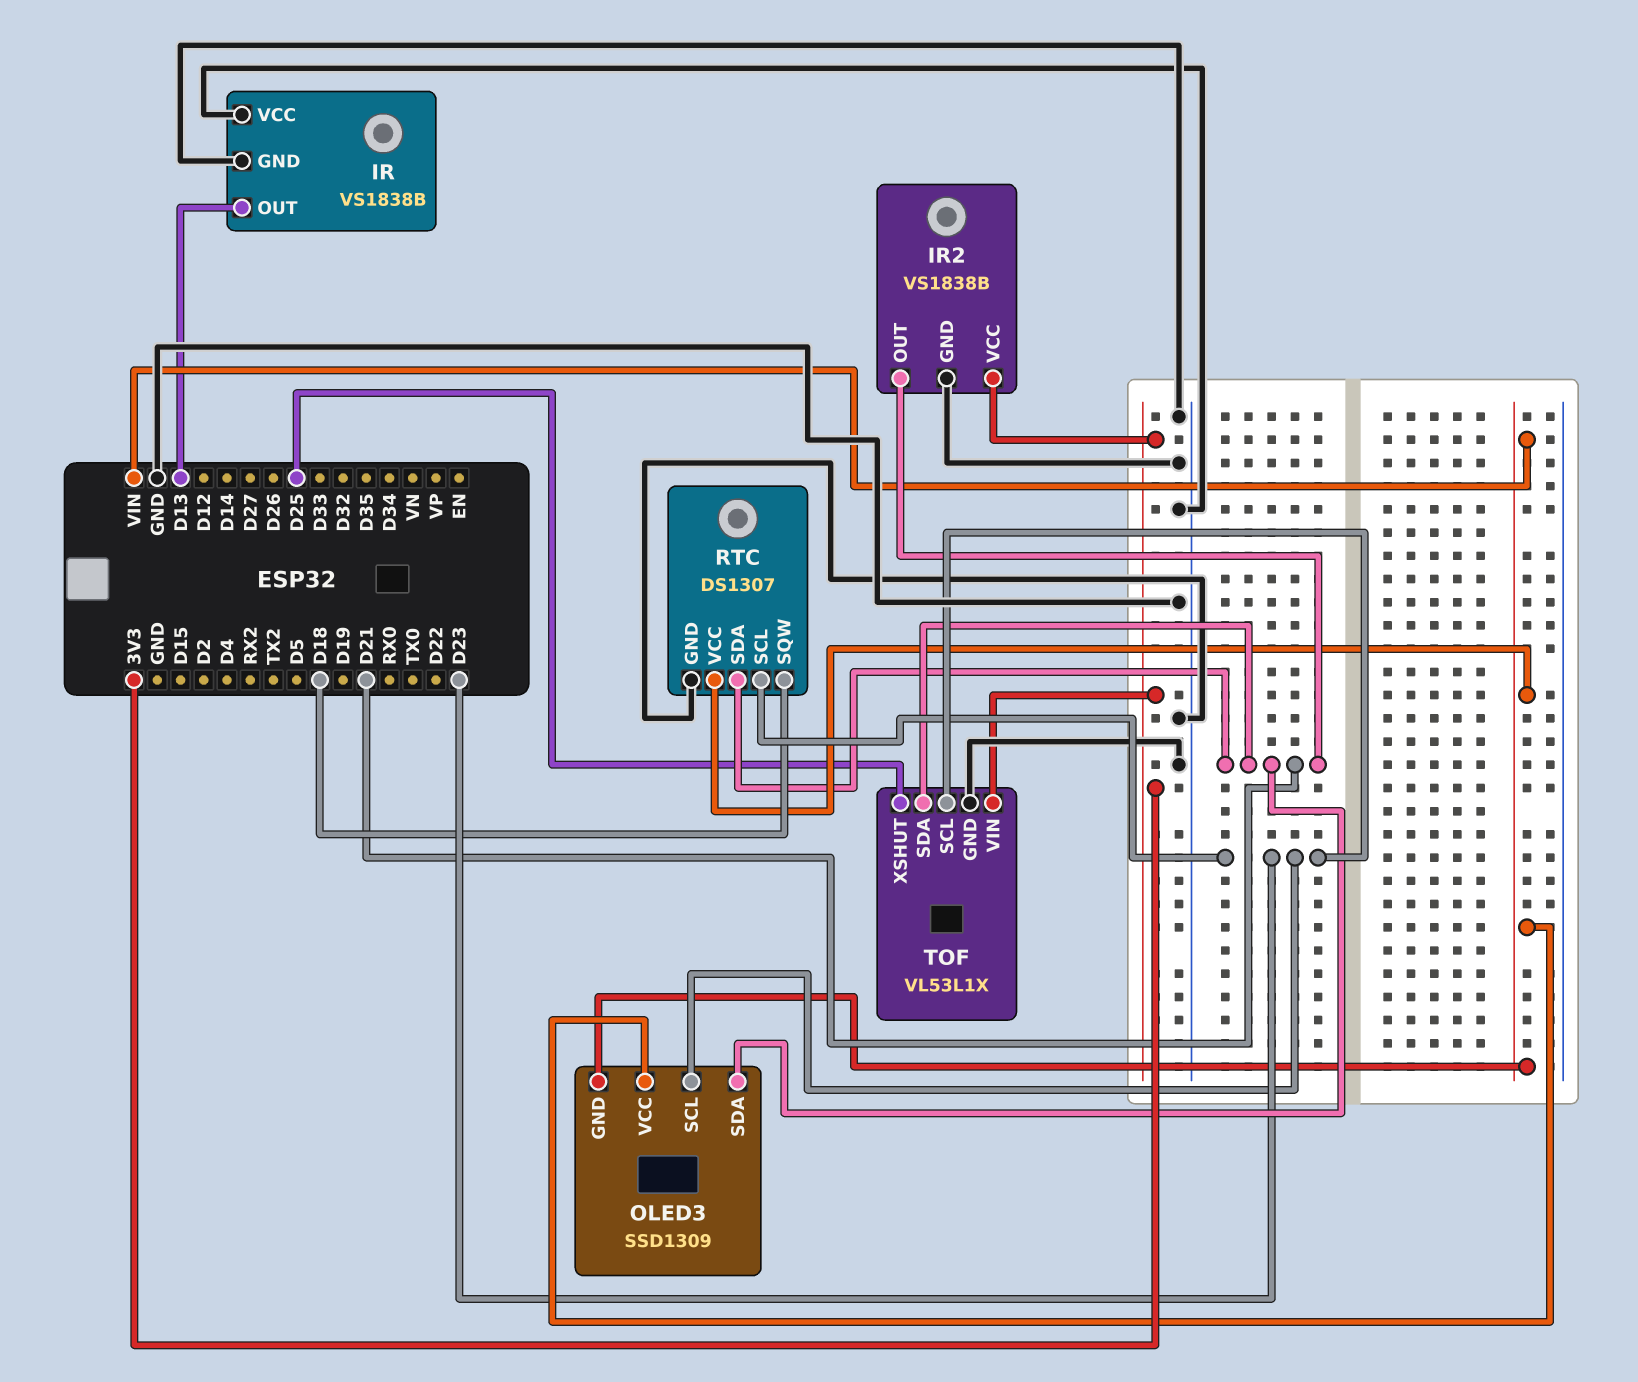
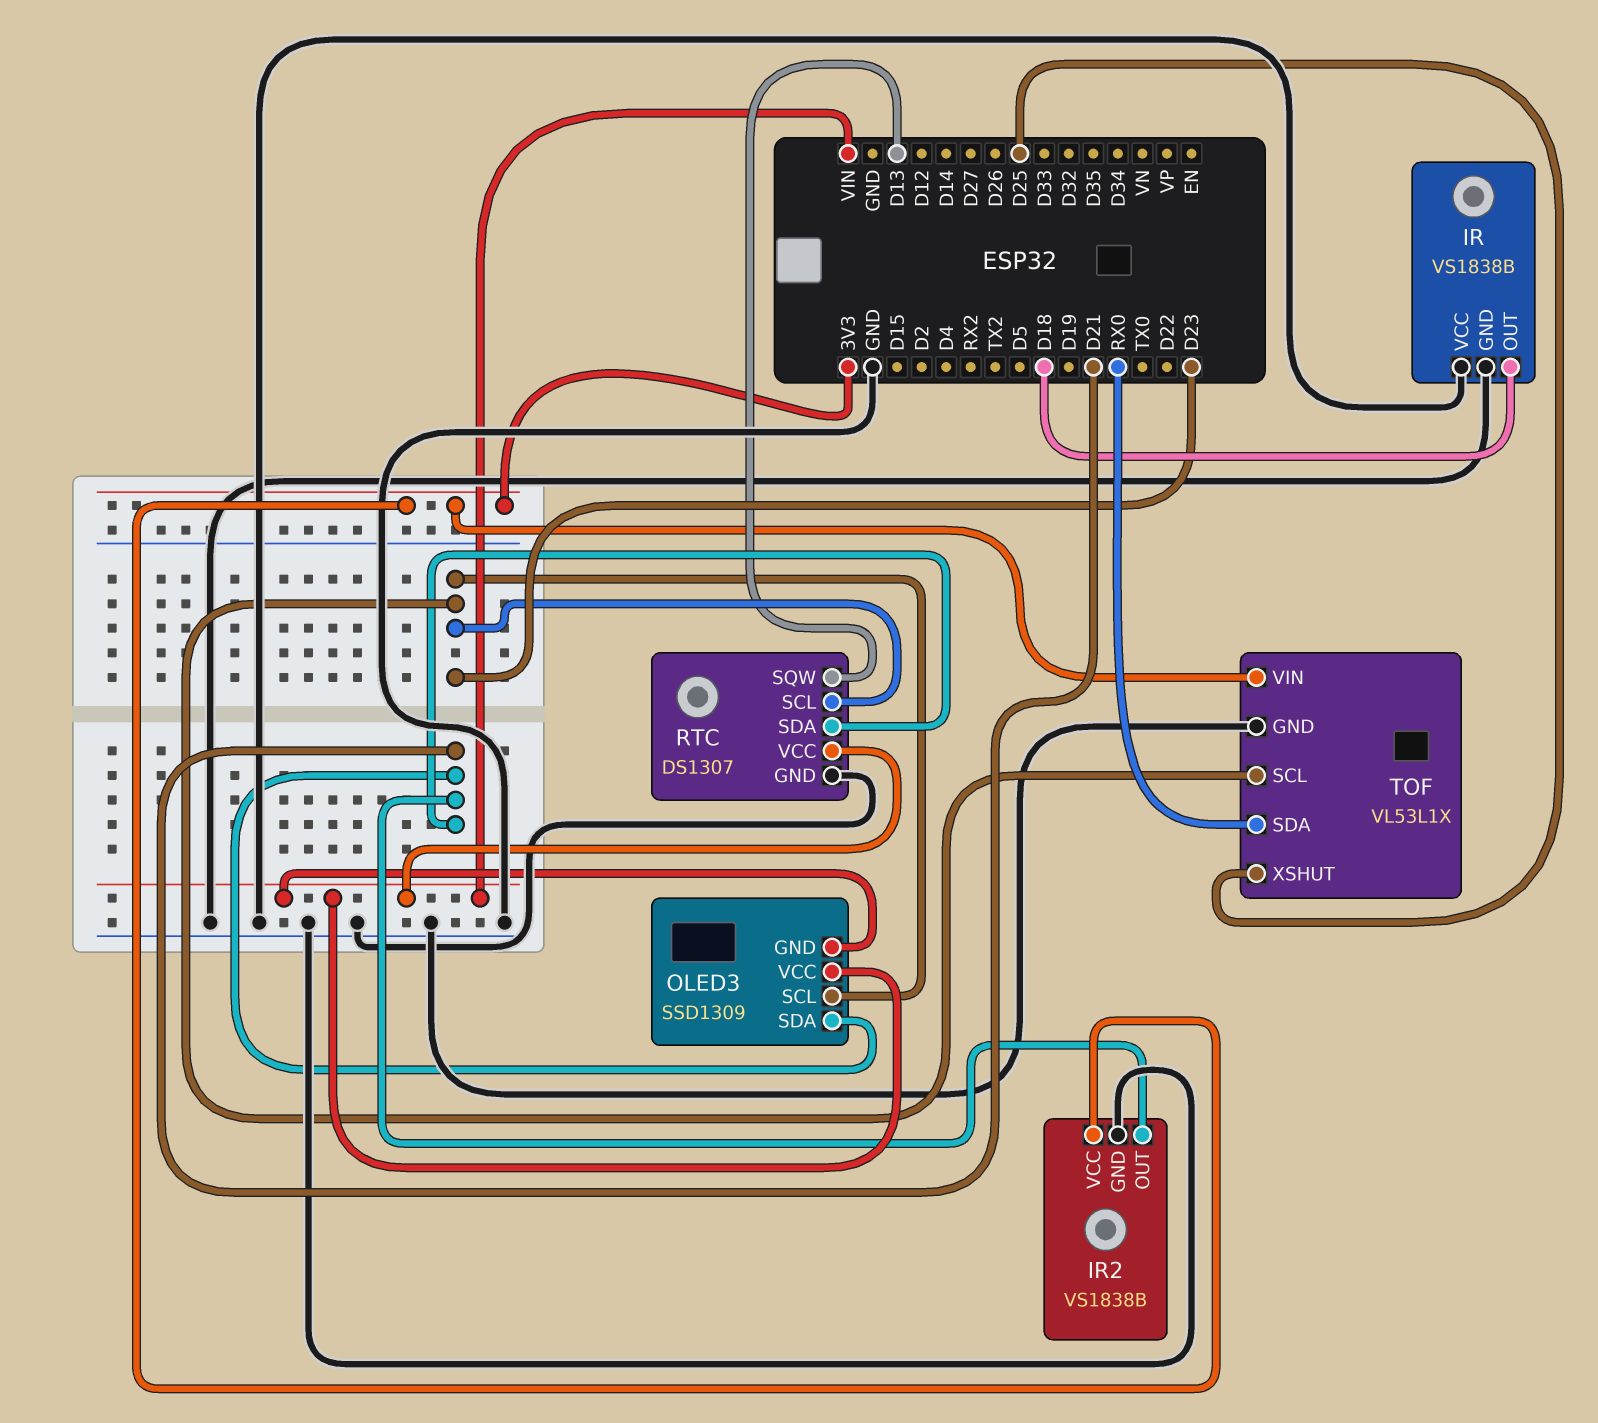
IR pin OUT: D13 -> D18
RTC pin SQW: D18 -> D13
TOF pin SDA: D21 -> RX0

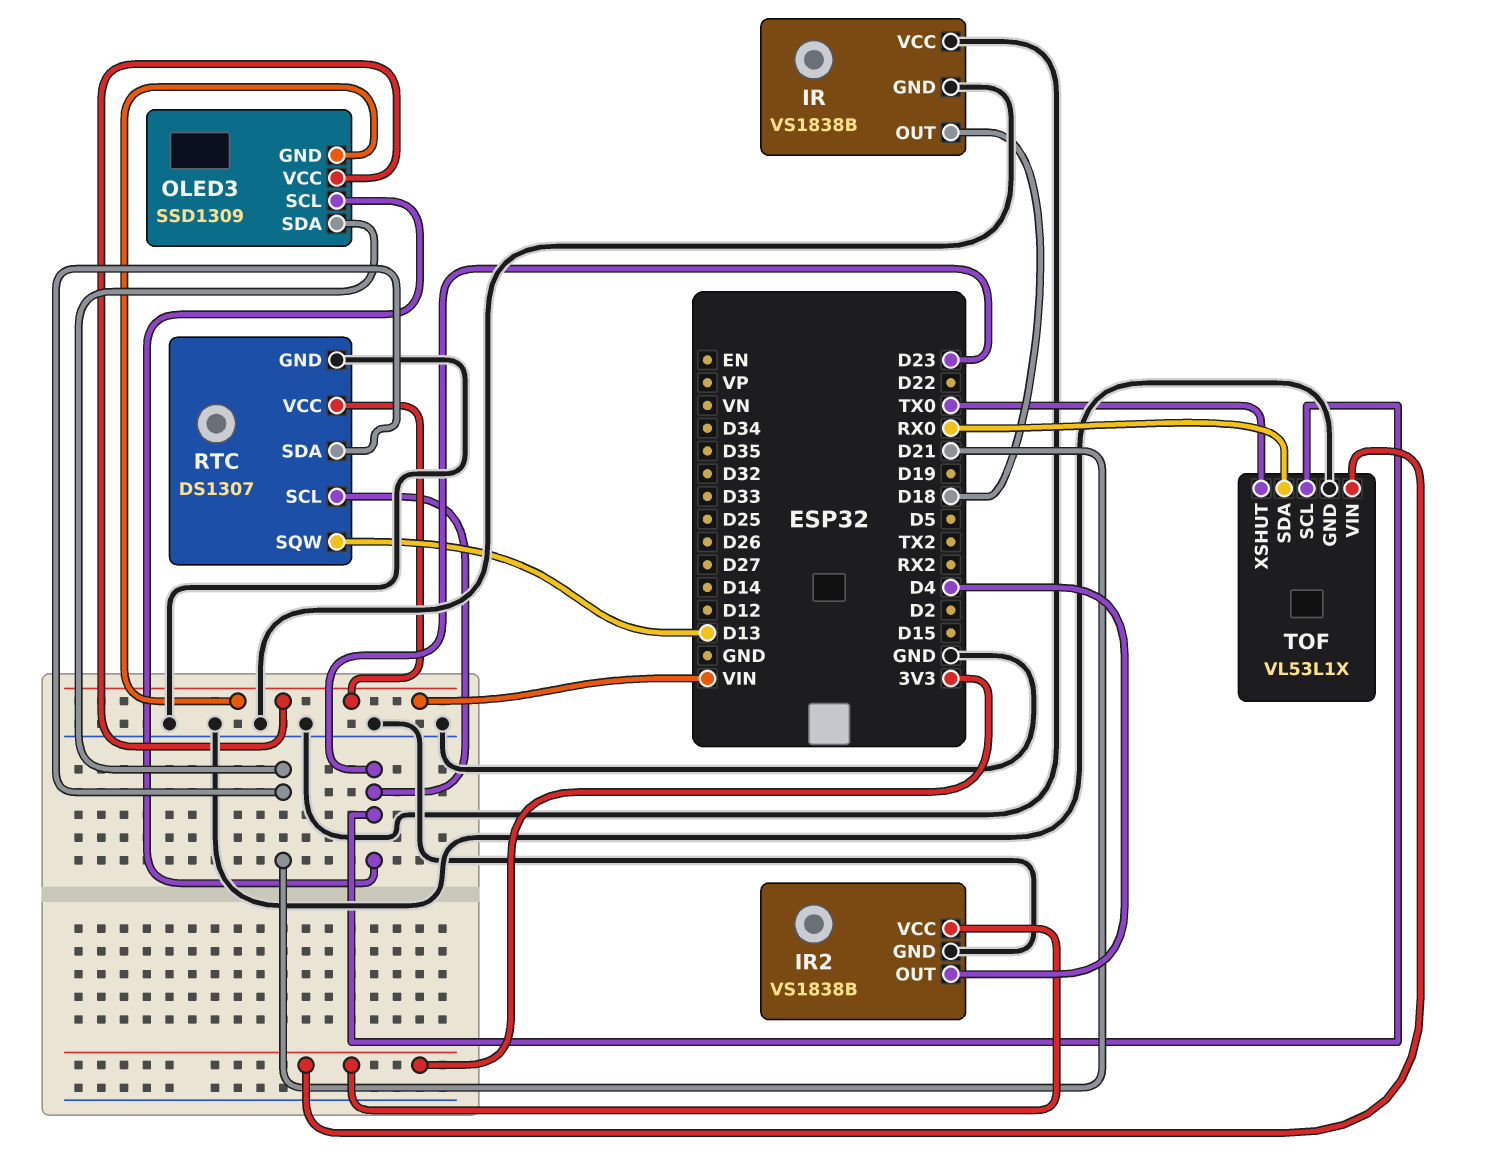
IR2 pin OUT: D21 -> D4
TOF pin XSHUT: D25 -> TX0

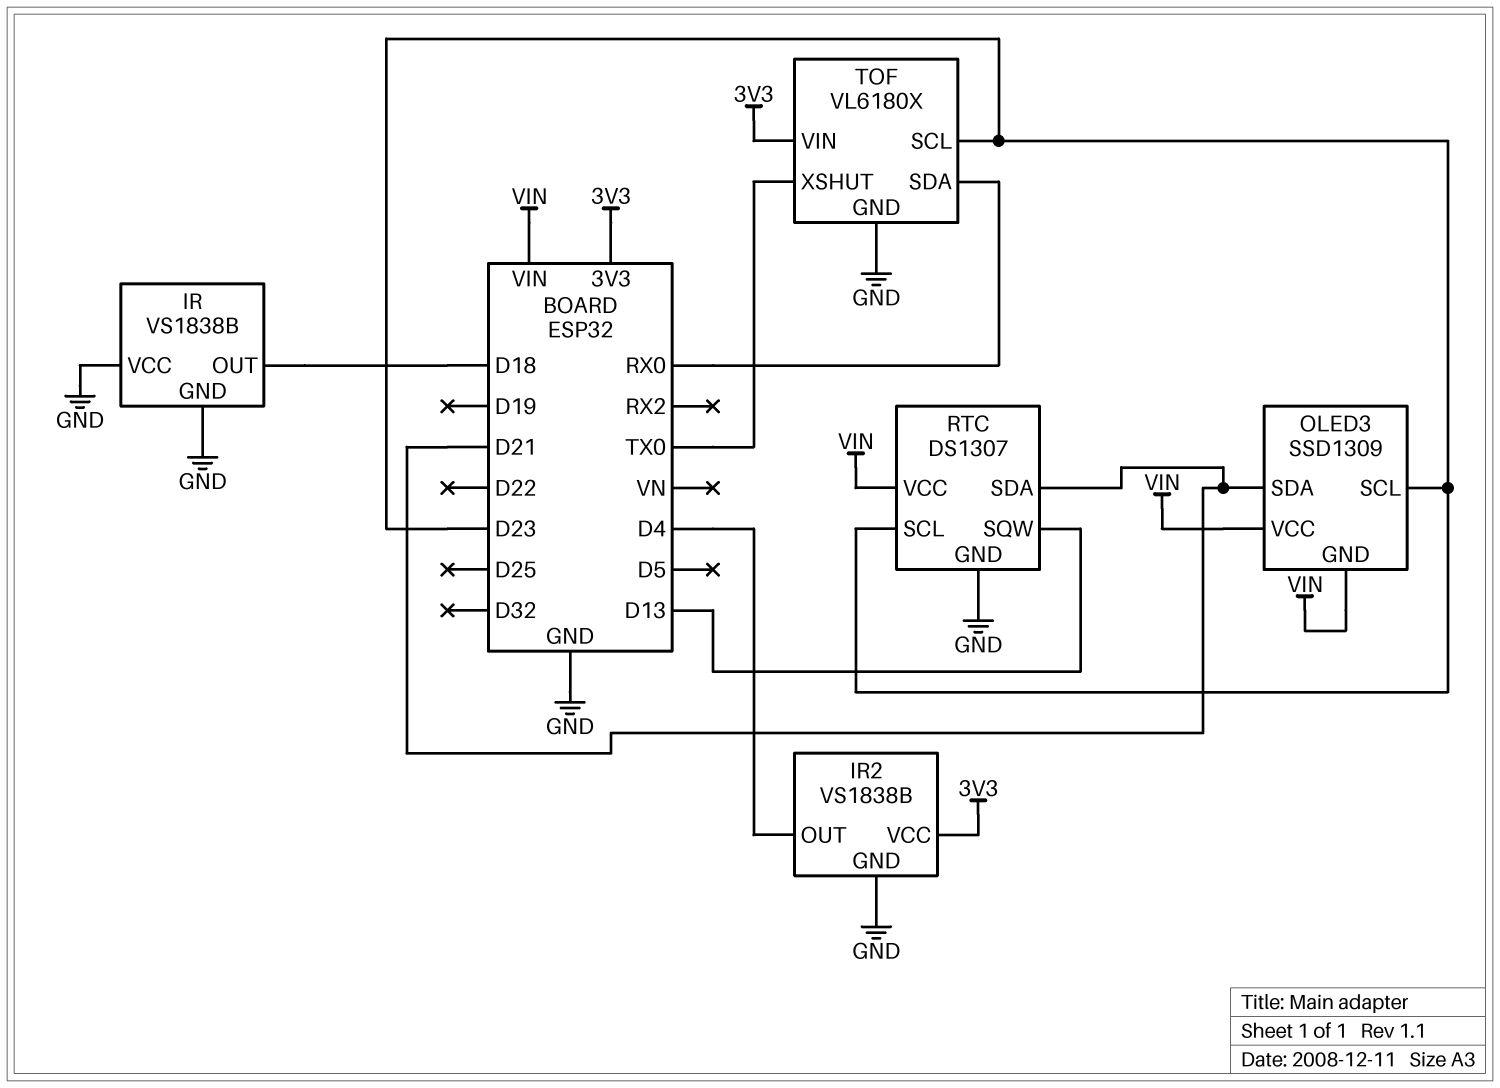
TOF: VL53L1X -> VL6180X

